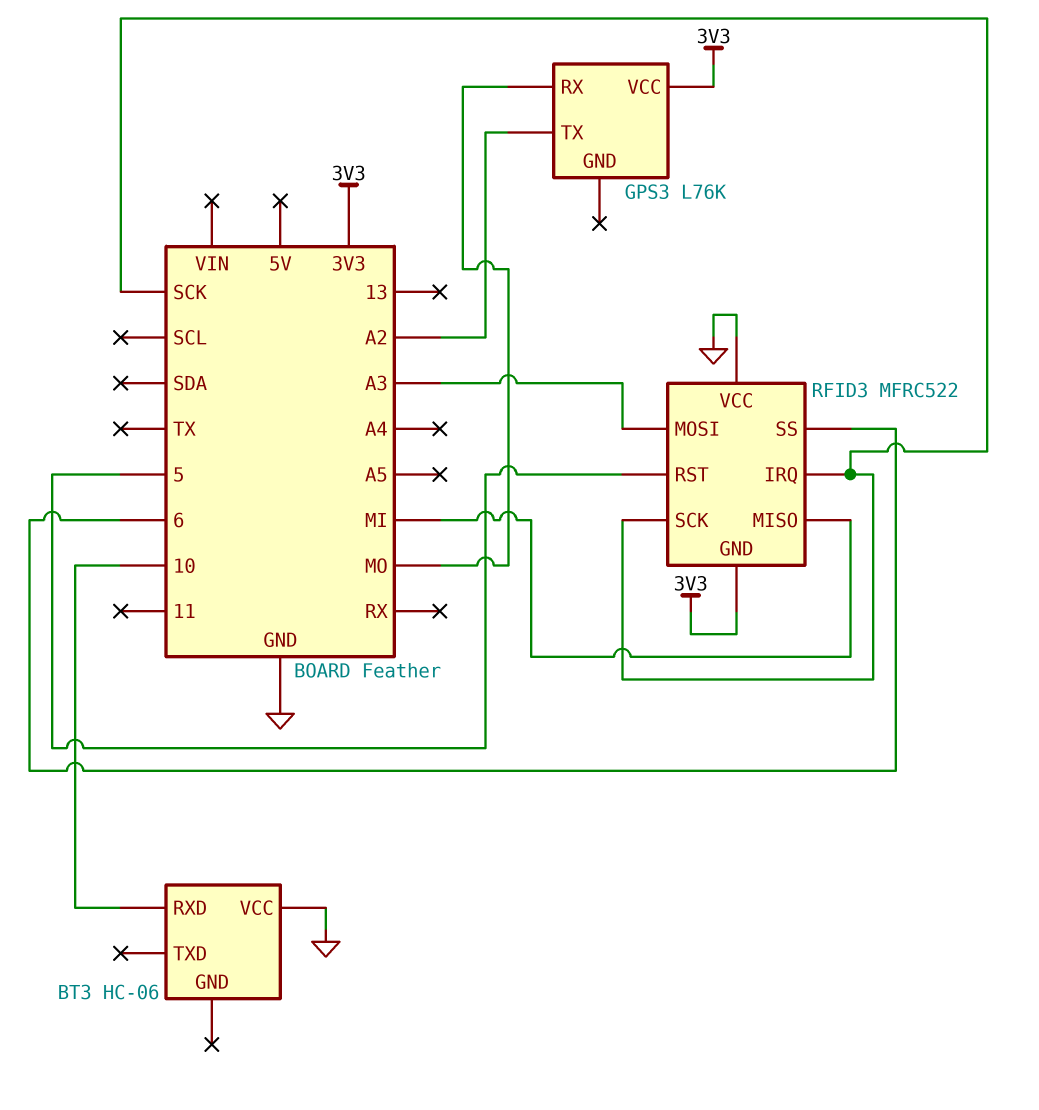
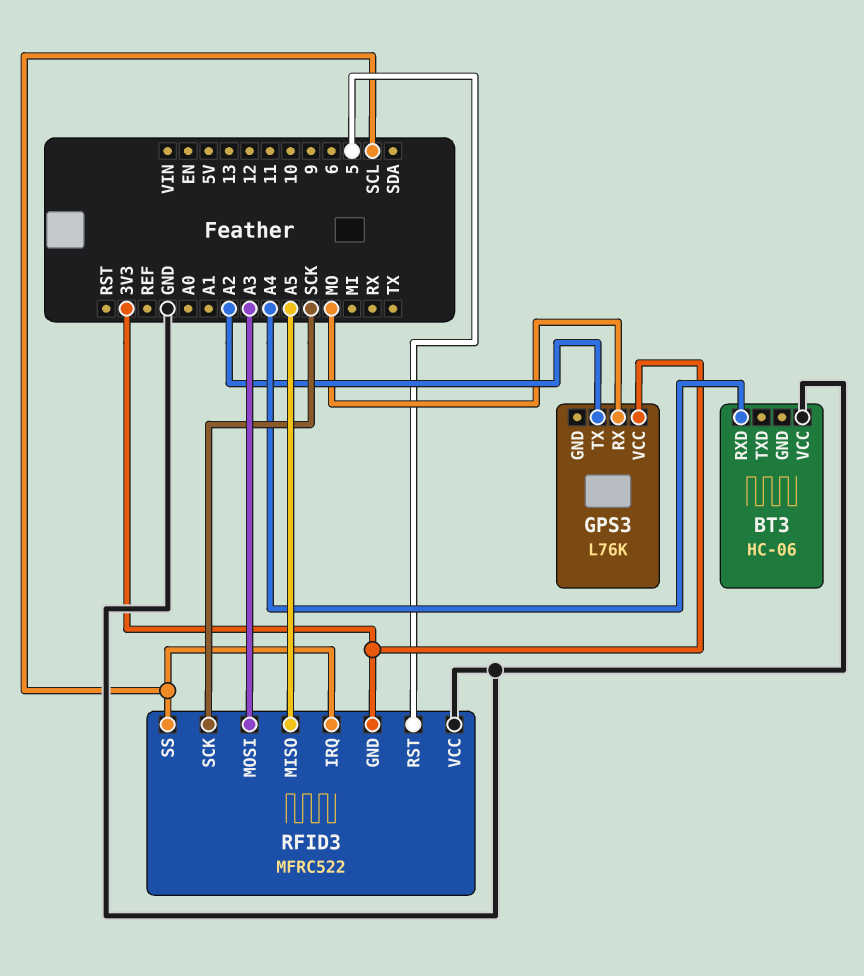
BT3 pin RXD: 10 -> A4
RFID3 pin IRQ: SCK -> SCL
RFID3 pin MISO: MI -> A5
RFID3 pin SS: 6 -> SCL

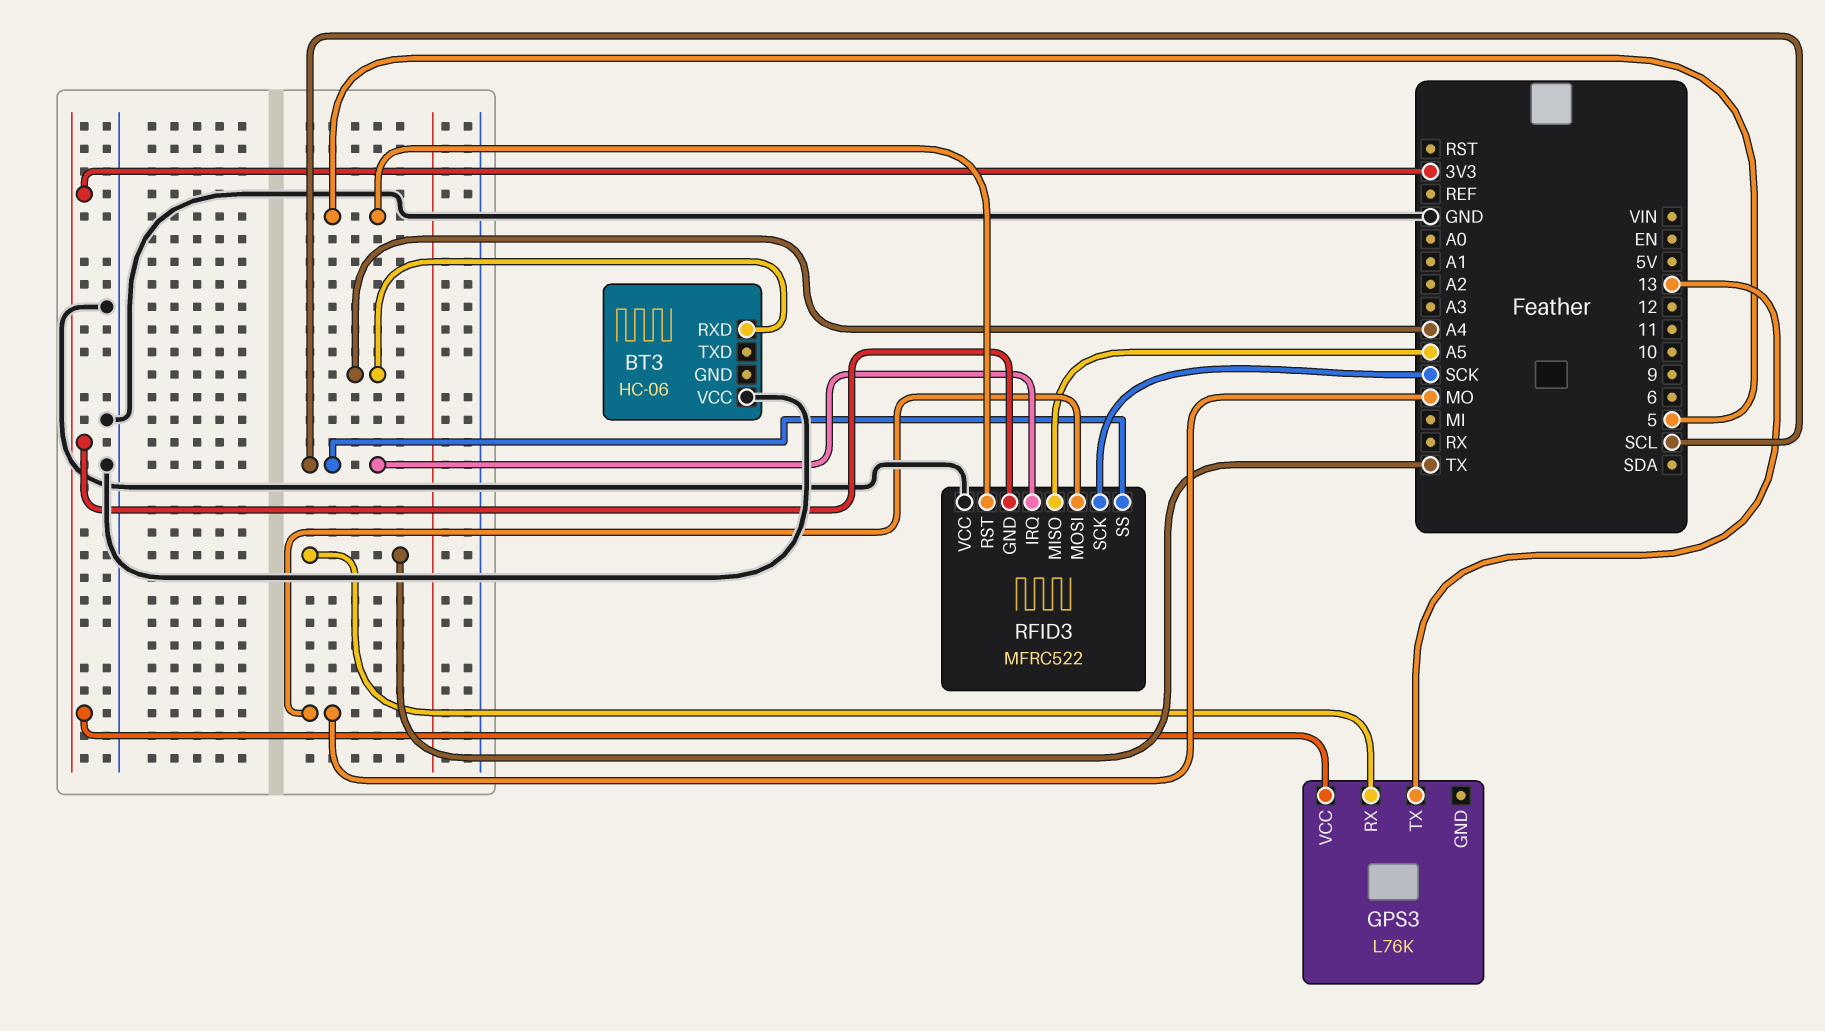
GPS3 pin RX: MO -> TX
GPS3 pin TX: A2 -> 13
RFID3 pin MOSI: A3 -> MO

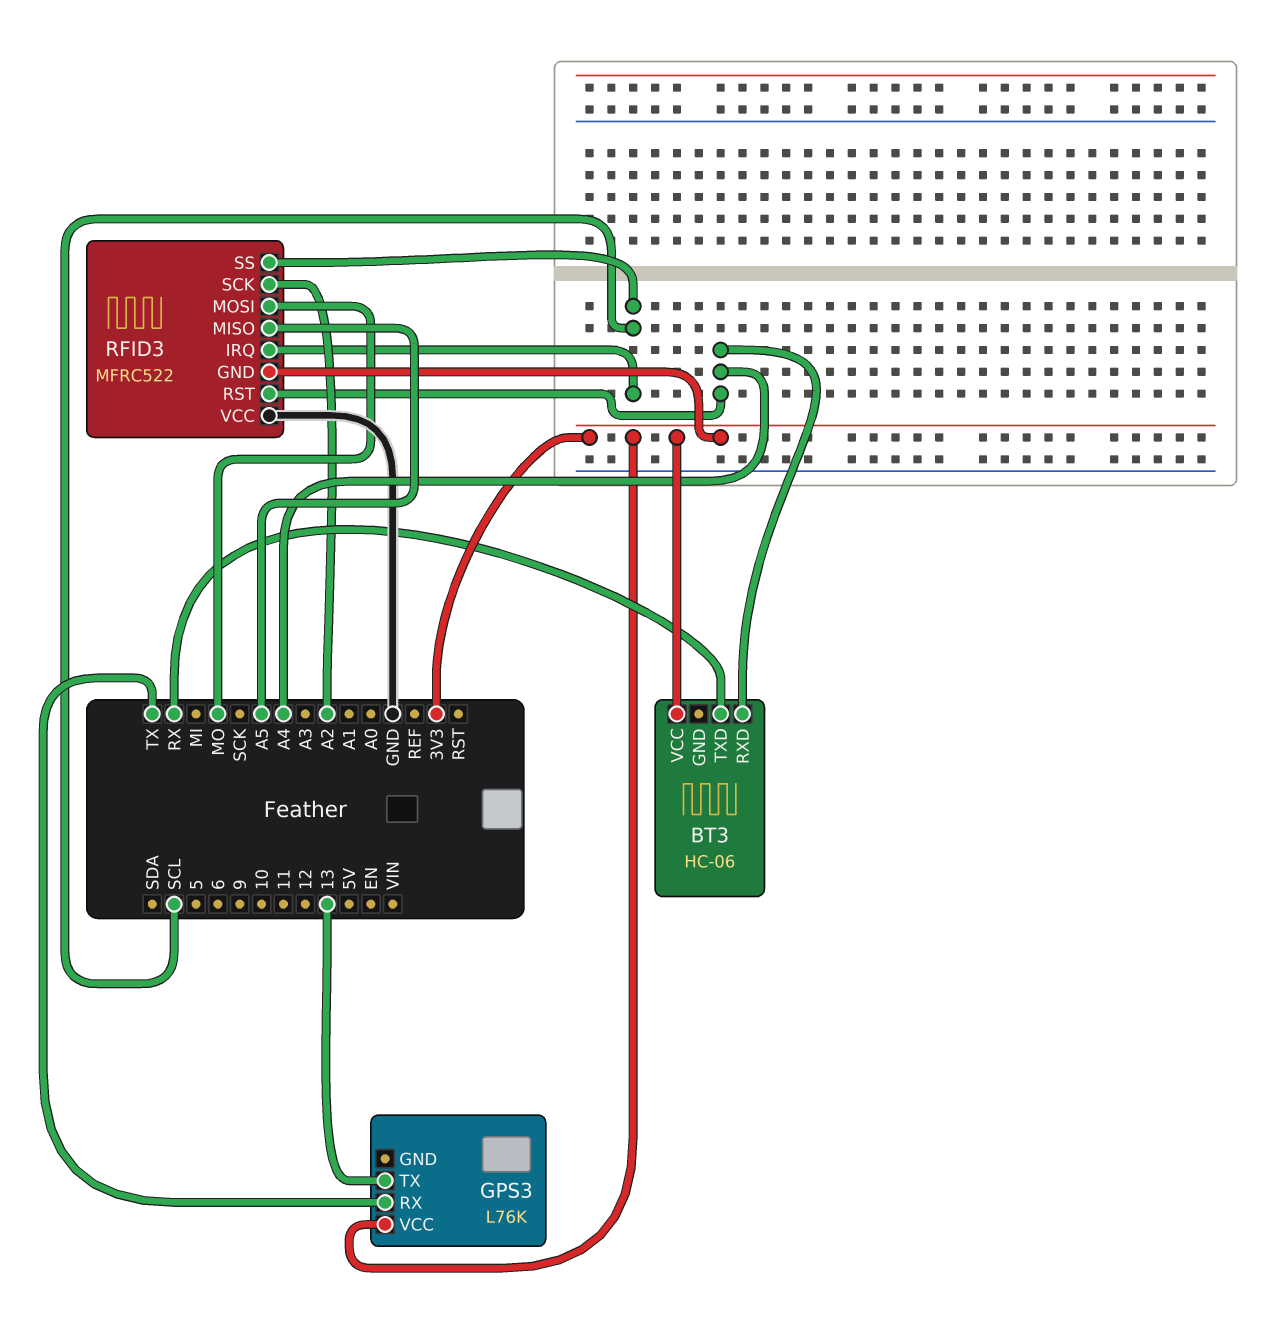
BT3 pin TXD: none -> RX
BT3 pin VCC: GND -> 3V3
RFID3 pin RST: 5 -> A4
RFID3 pin SCK: SCK -> A2

